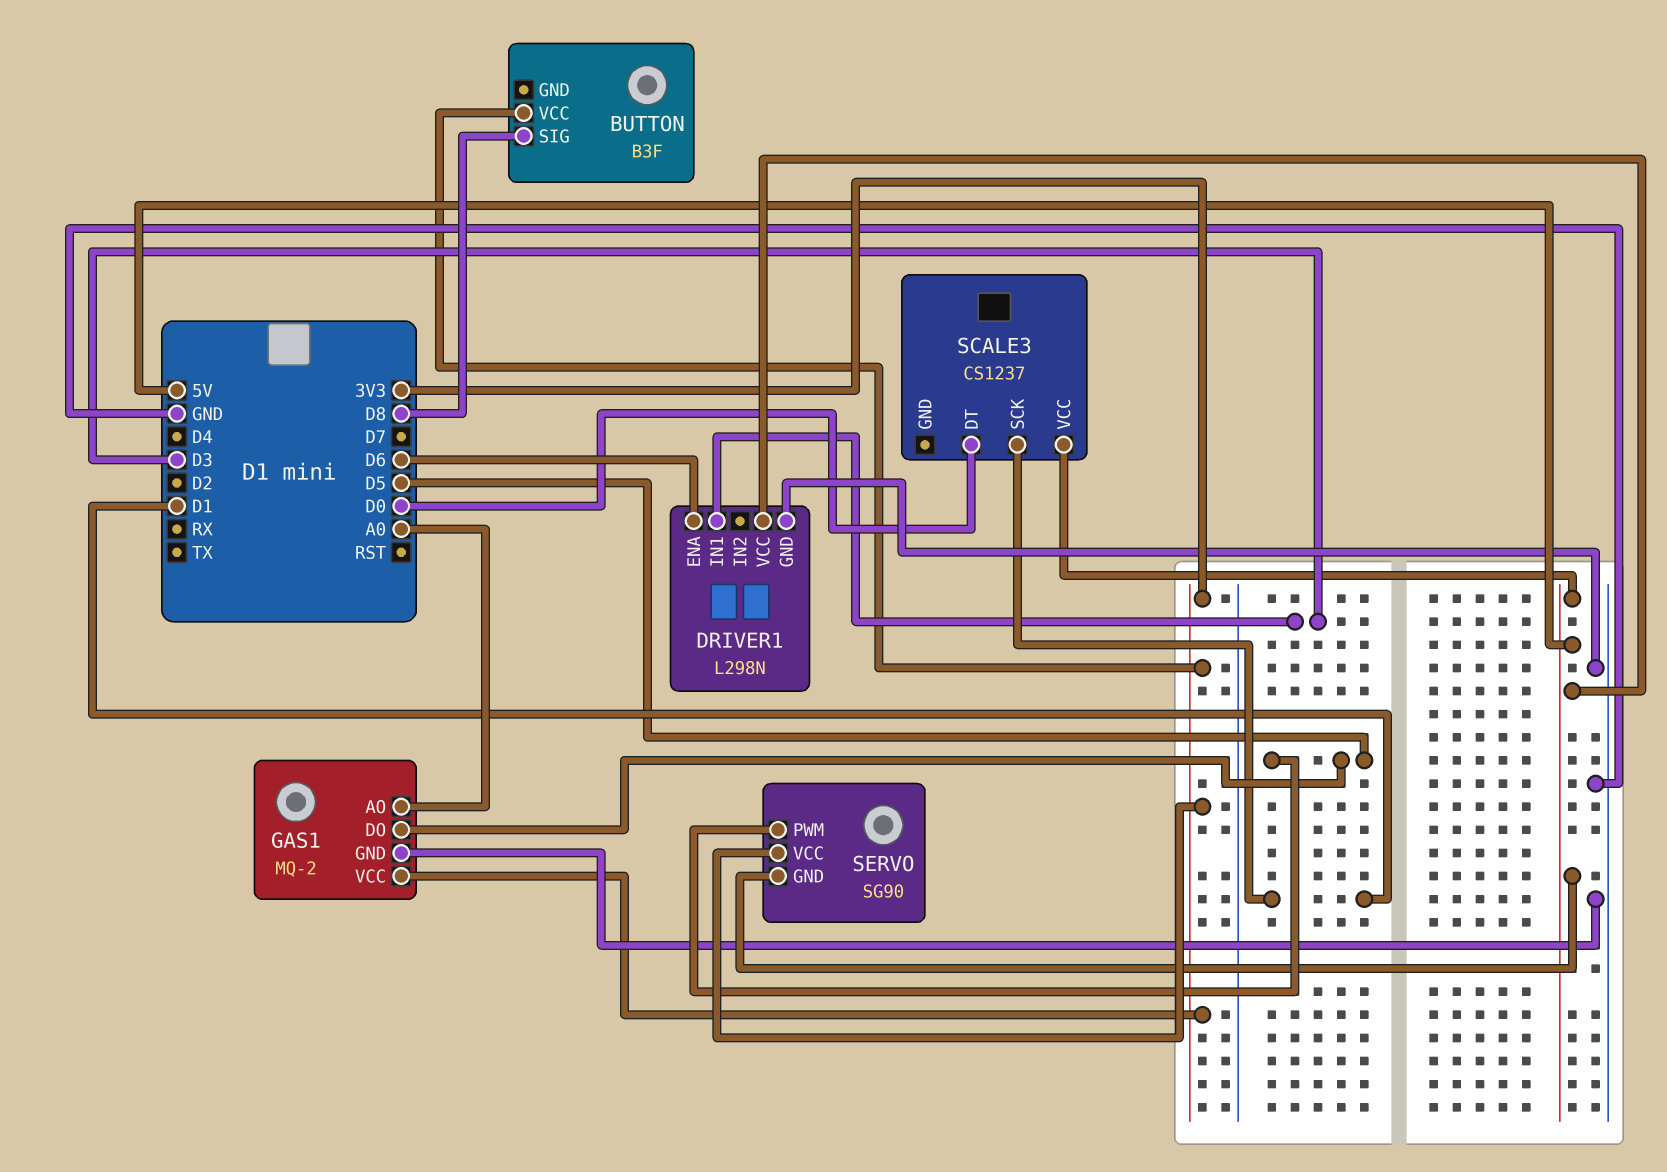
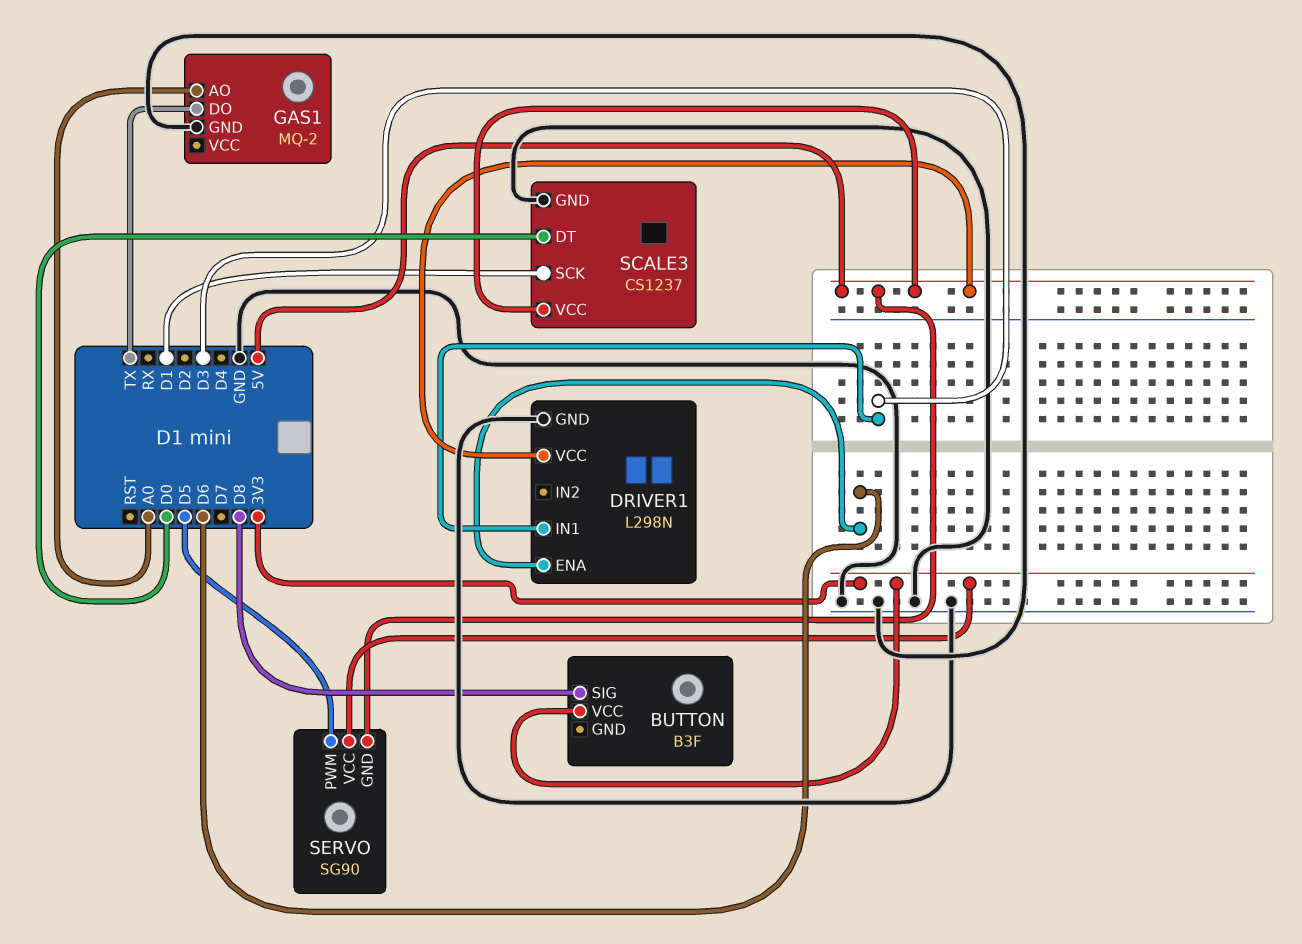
GAS1 pin DO: D5 -> TX
GAS1 pin VCC: 3V3 -> none
SCALE3 pin GND: none -> GND

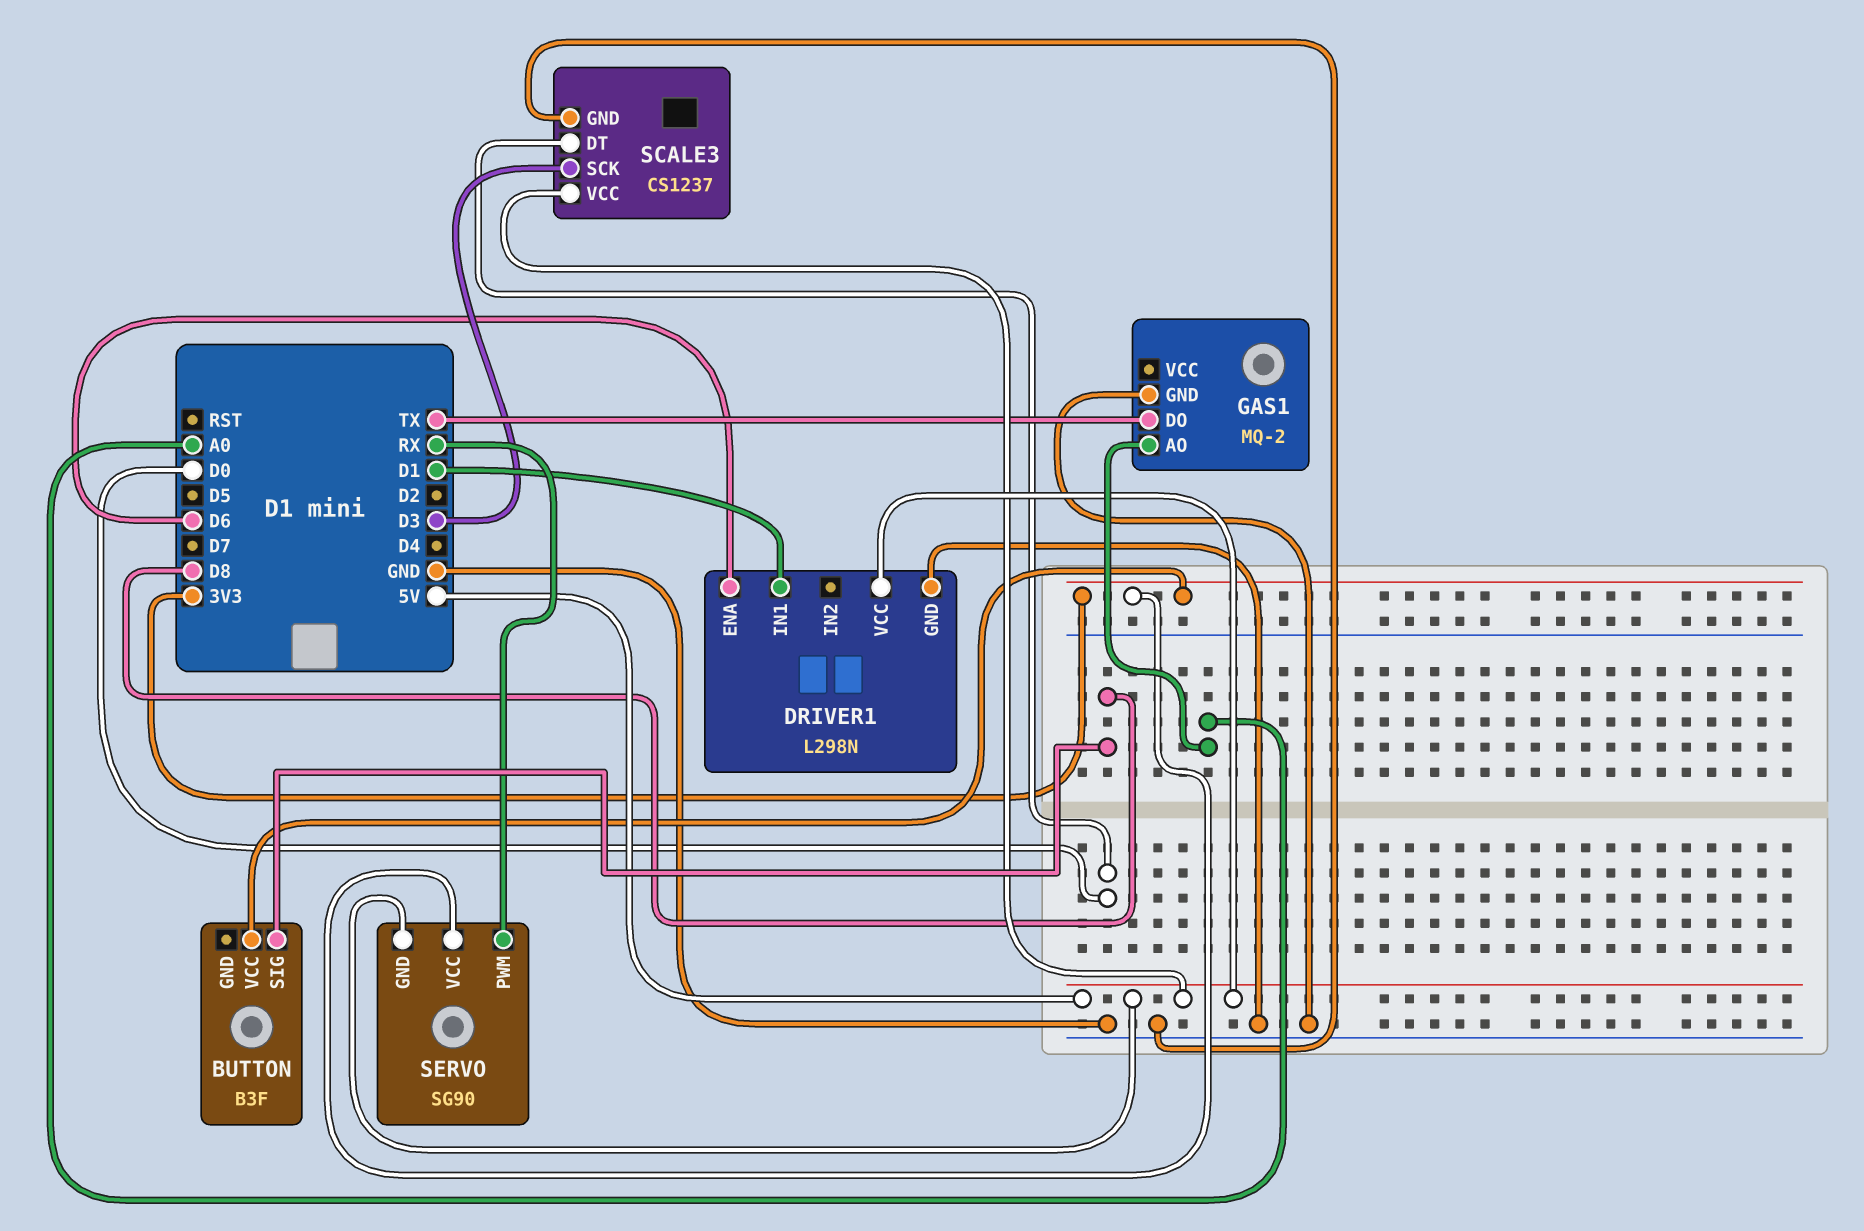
DRIVER1 pin IN1: D3 -> D1
SCALE3 pin SCK: D1 -> D3
SERVO pin PWM: D5 -> RX

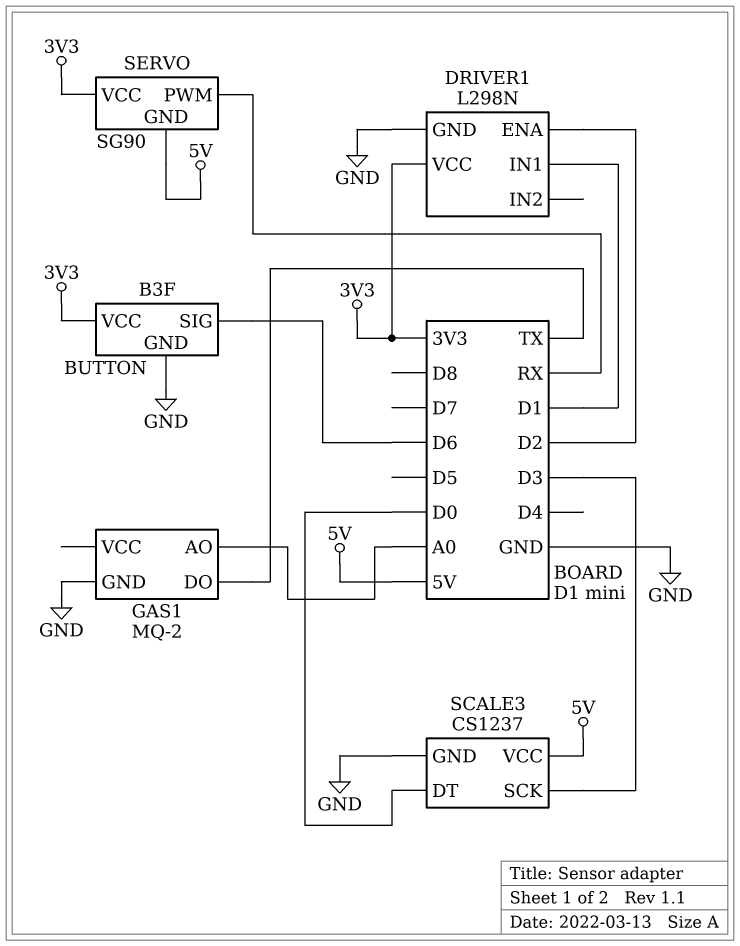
BUTTON pin GND: none -> GND
BUTTON pin SIG: D8 -> D6
DRIVER1 pin ENA: D6 -> D2
DRIVER1 pin VCC: 5V -> 3V3

